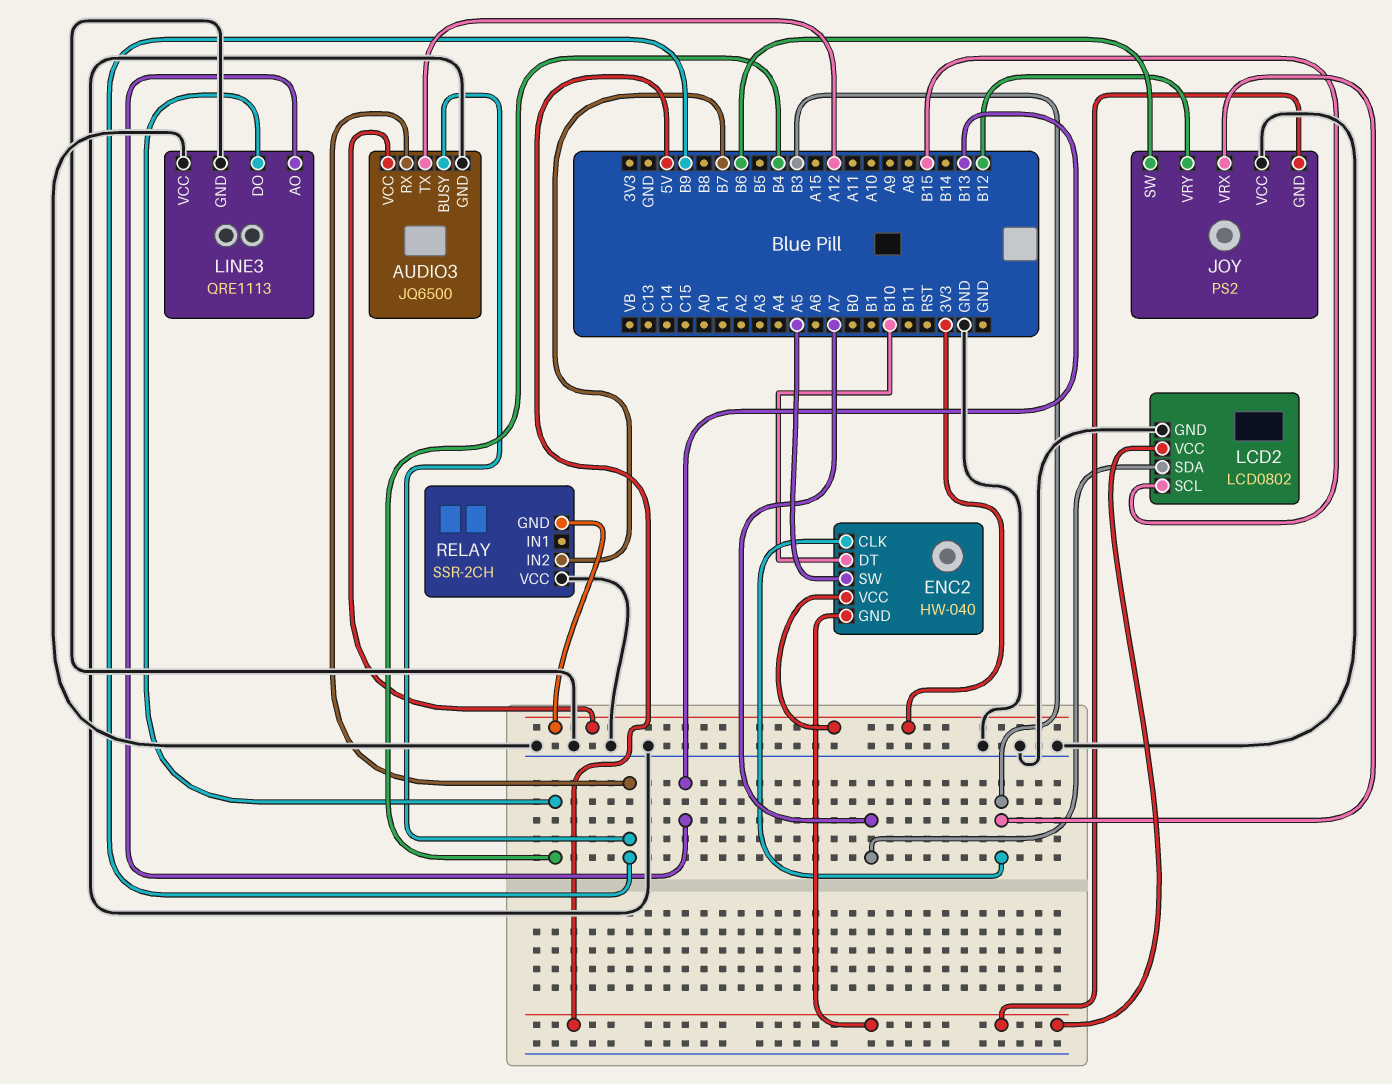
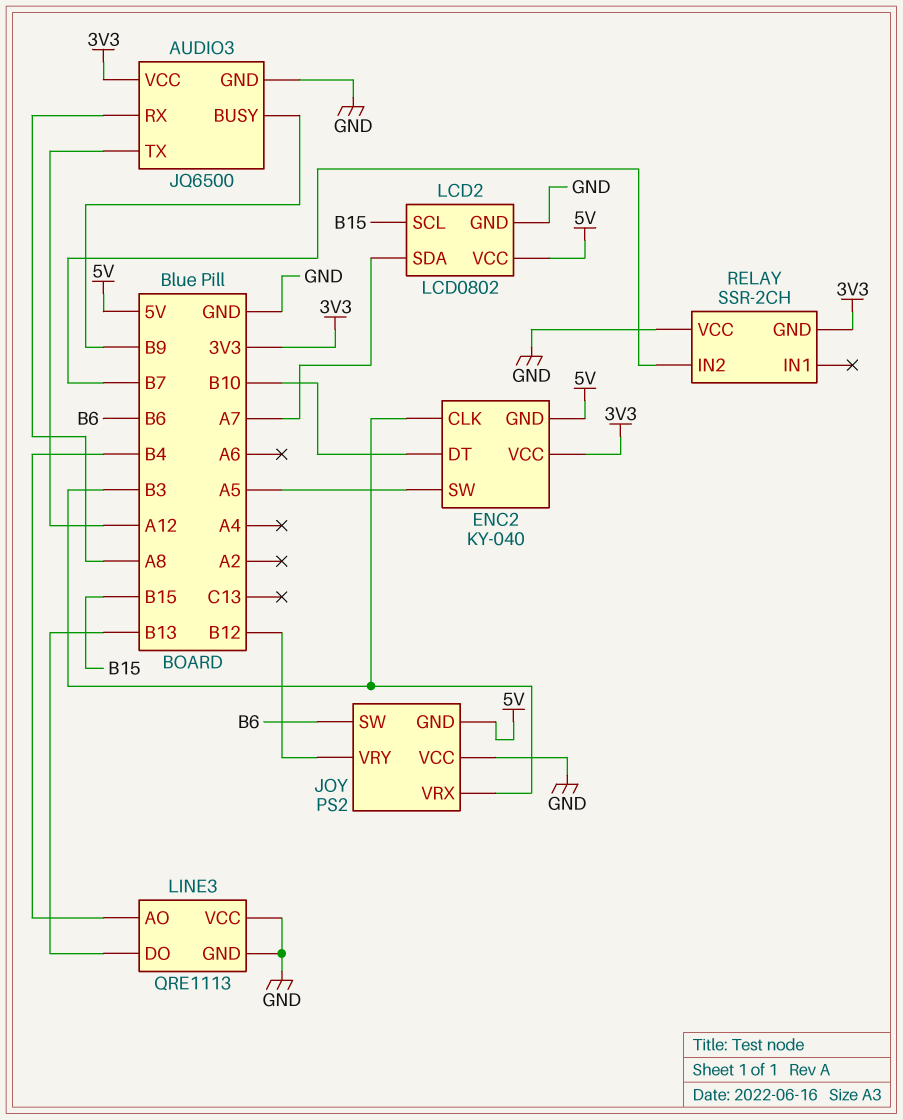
AUDIO3 pin RX: B9 -> A8
ENC2: HW-040 -> KY-040
LINE3 pin AO: B13 -> B4
LINE3 pin DO: B4 -> B13

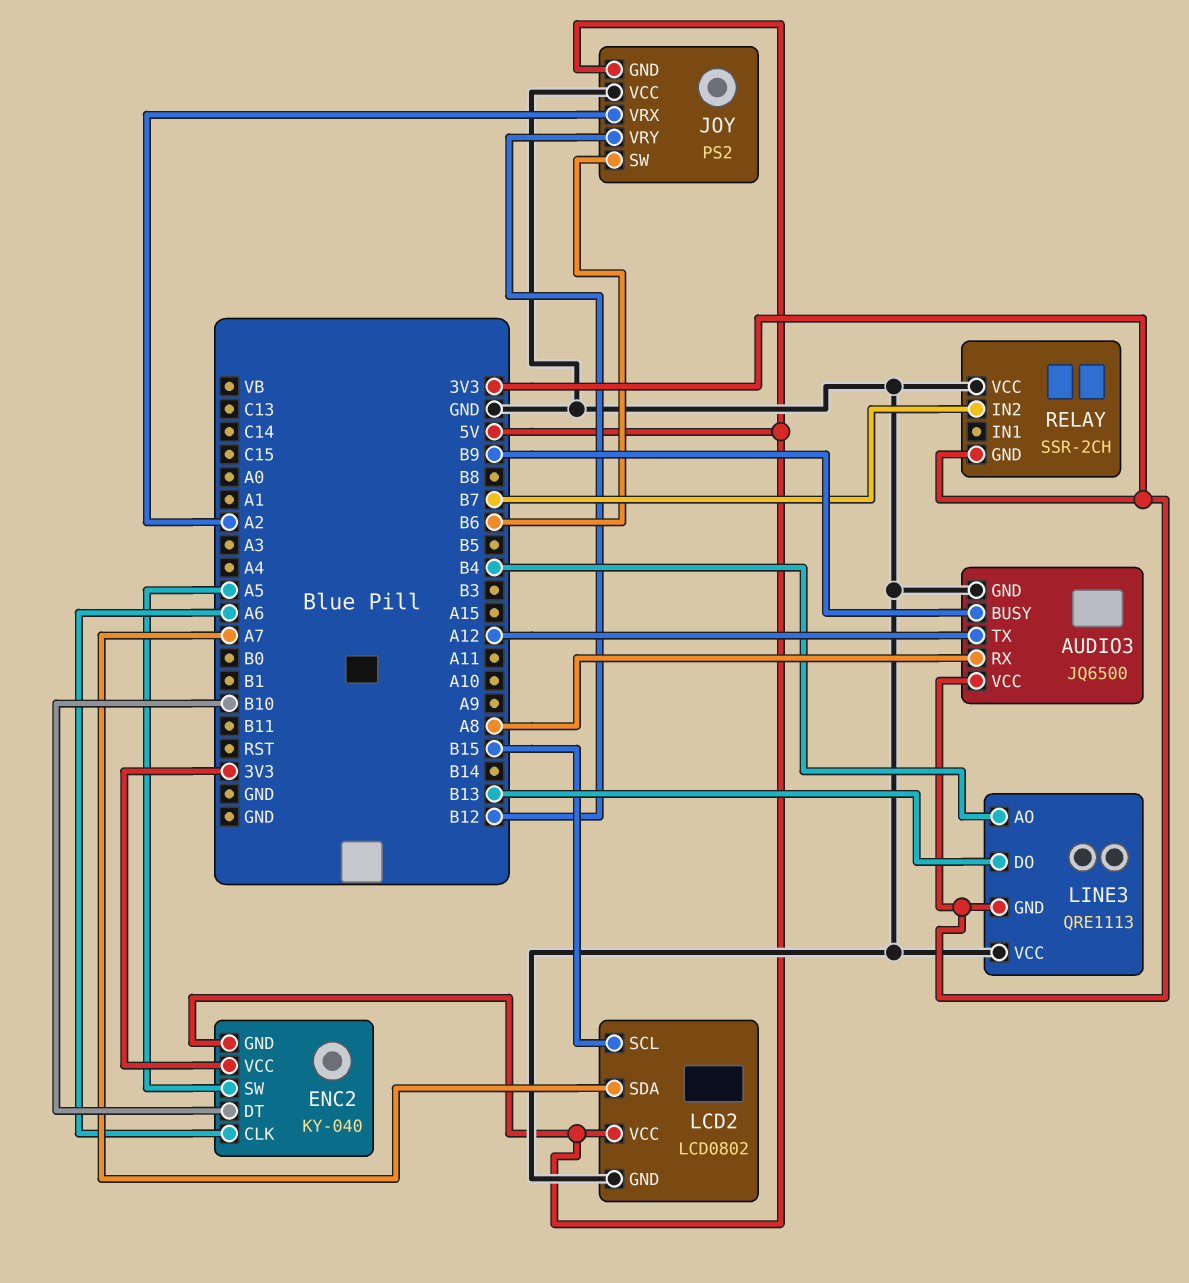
ENC2 pin CLK: B3 -> A6
JOY pin VRX: B3 -> A2
LINE3 pin GND: GND -> 3V3

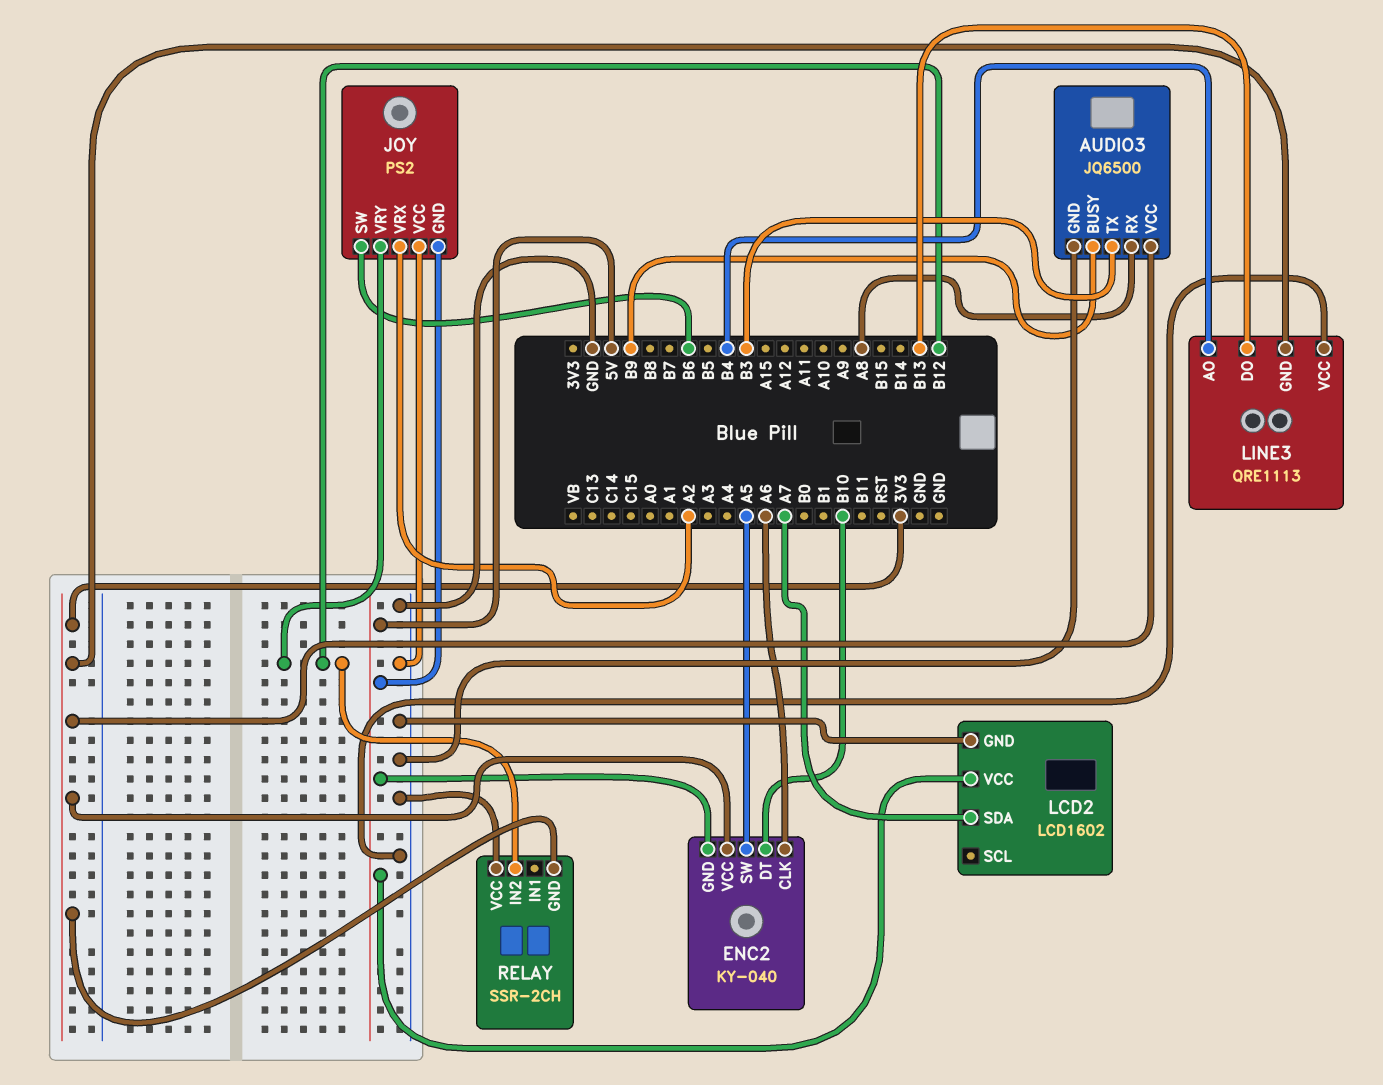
AUDIO3 pin TX: A12 -> B3
LCD2: LCD0802 -> LCD1602
LCD2 pin SCL: B15 -> none
RELAY pin IN2: B7 -> B12

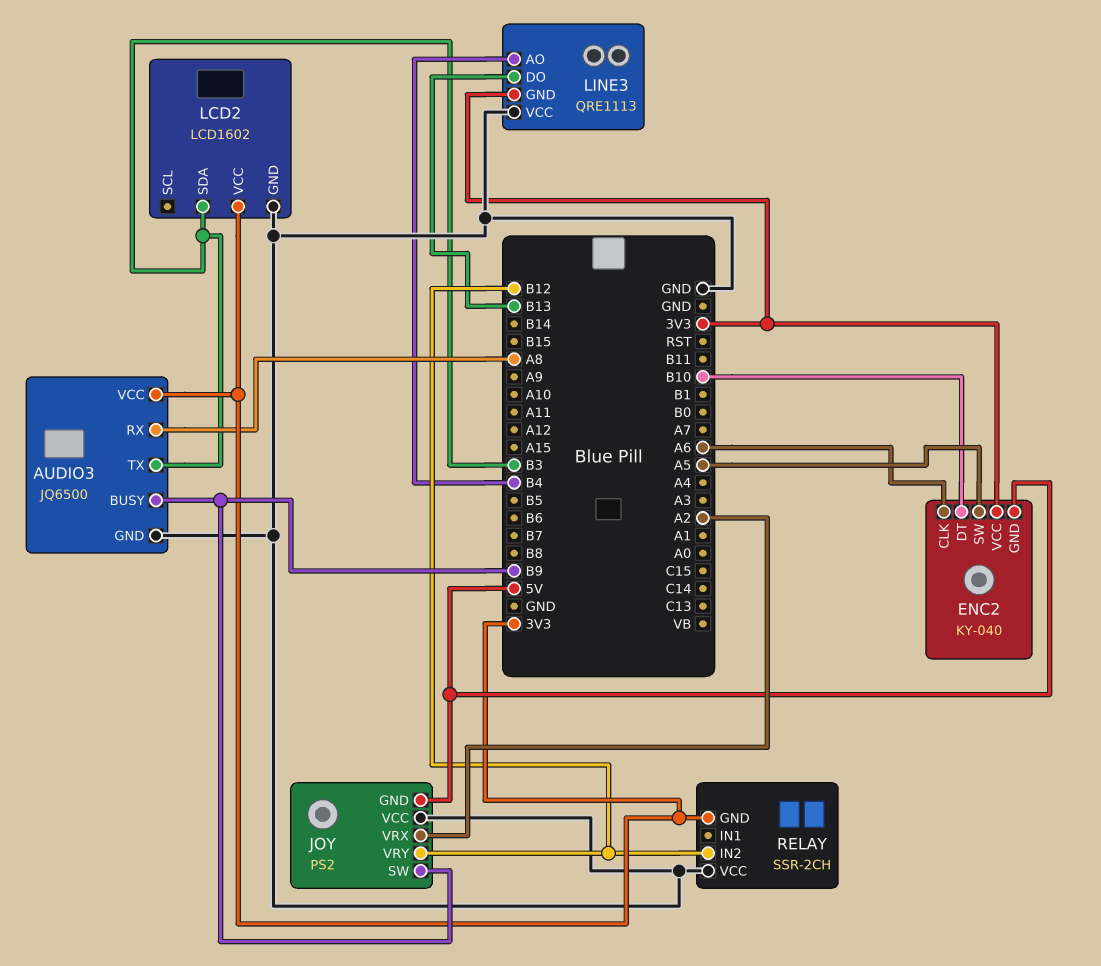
JOY pin SW: B6 -> B9
LCD2 pin SDA: A7 -> B3
LCD2 pin VCC: 5V -> 3V3

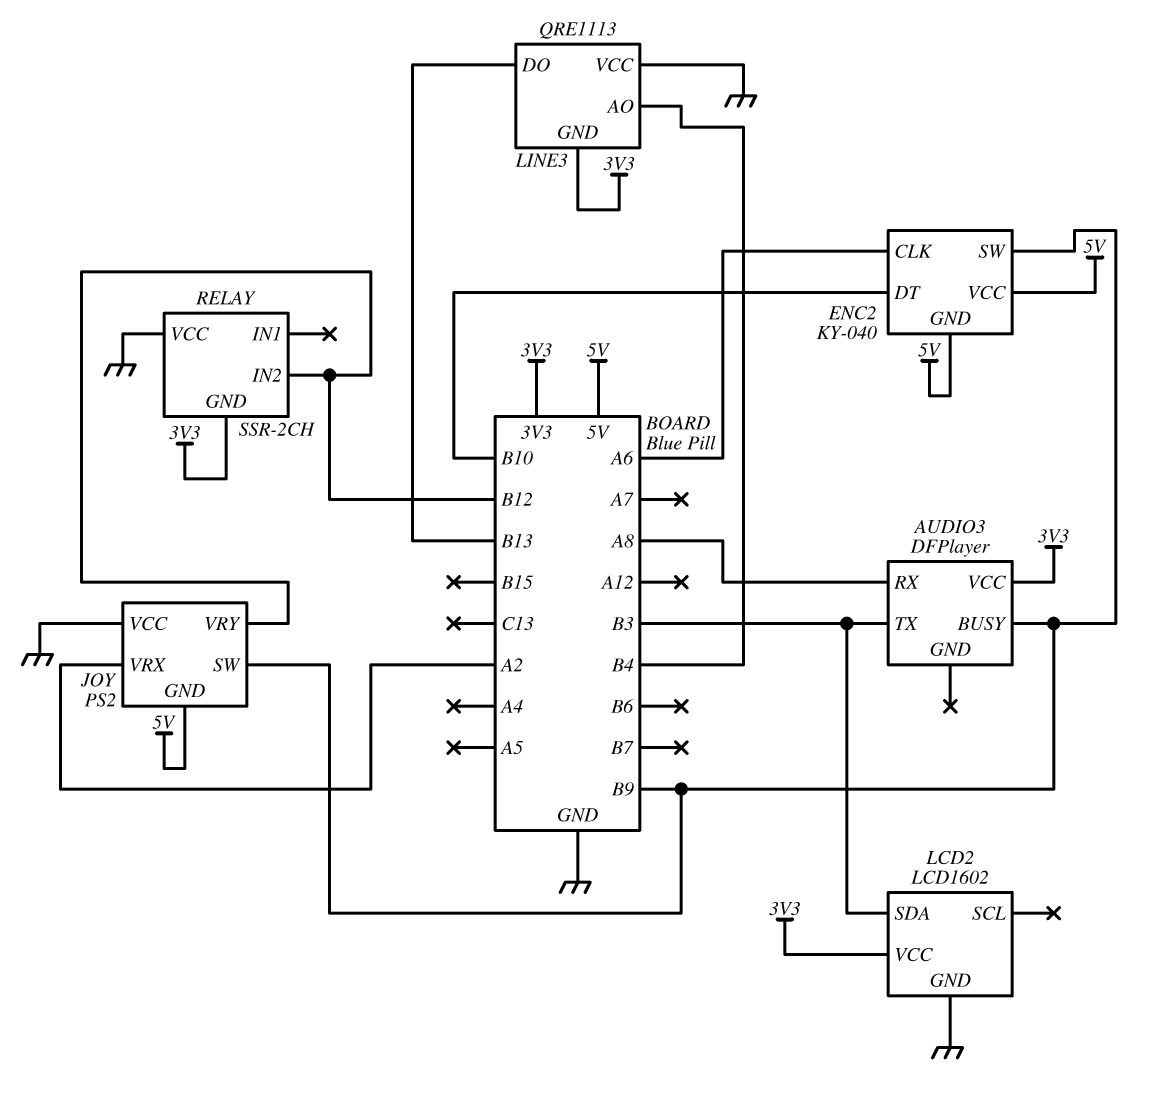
AUDIO3: JQ6500 -> DFPlayer
AUDIO3 pin GND: GND -> none
ENC2 pin SW: A5 -> B9
ENC2 pin VCC: 3V3 -> 5V

